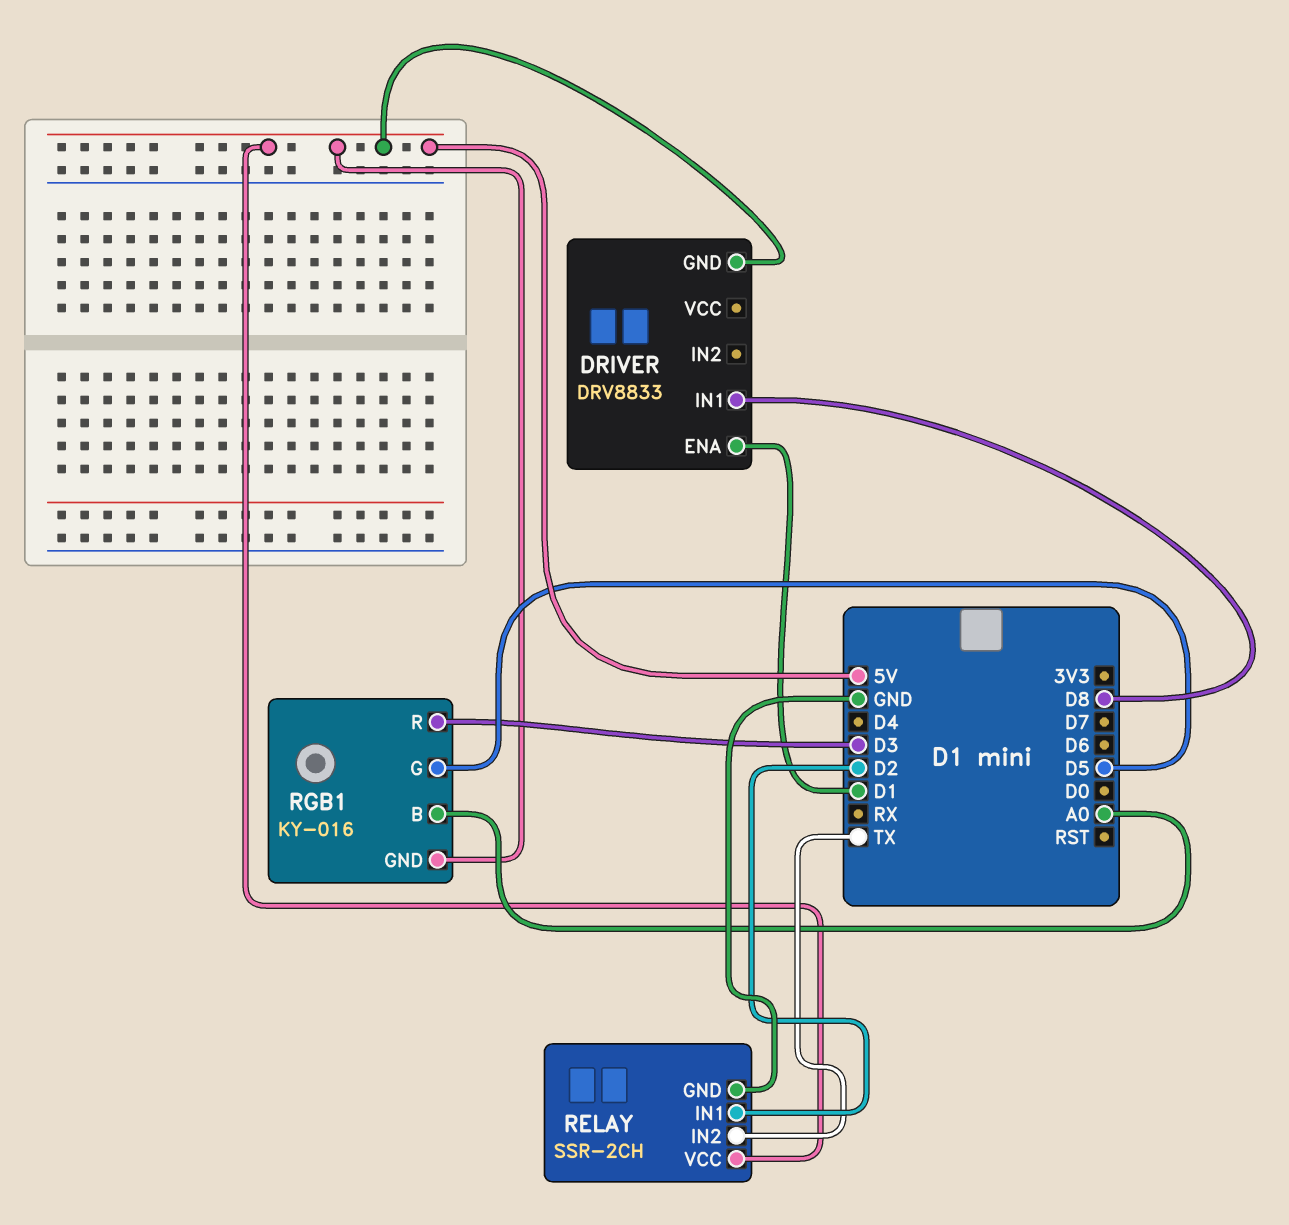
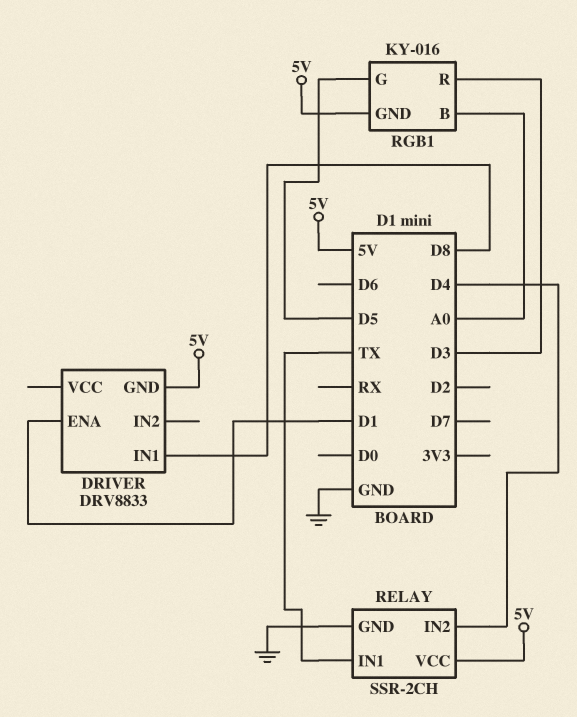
RELAY pin IN1: D2 -> TX
RELAY pin IN2: TX -> D4

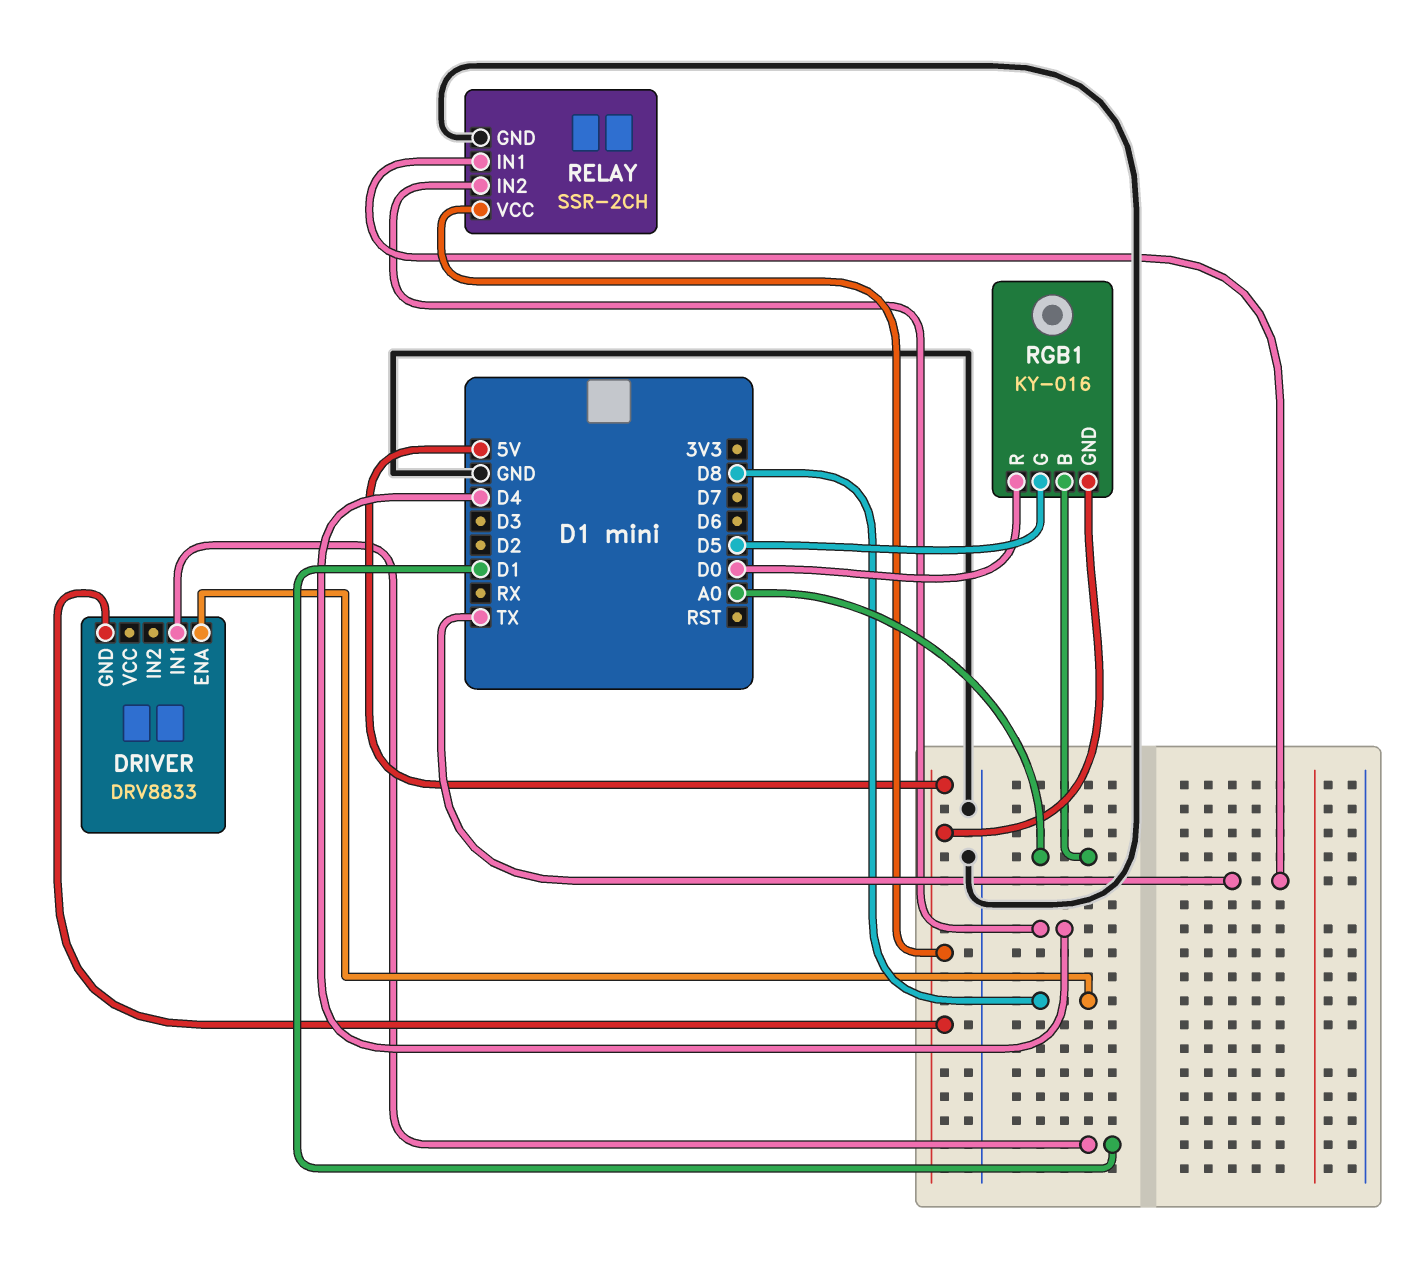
DRIVER pin ENA: D1 -> D8
DRIVER pin IN1: D8 -> D1
RGB1 pin R: D3 -> D0

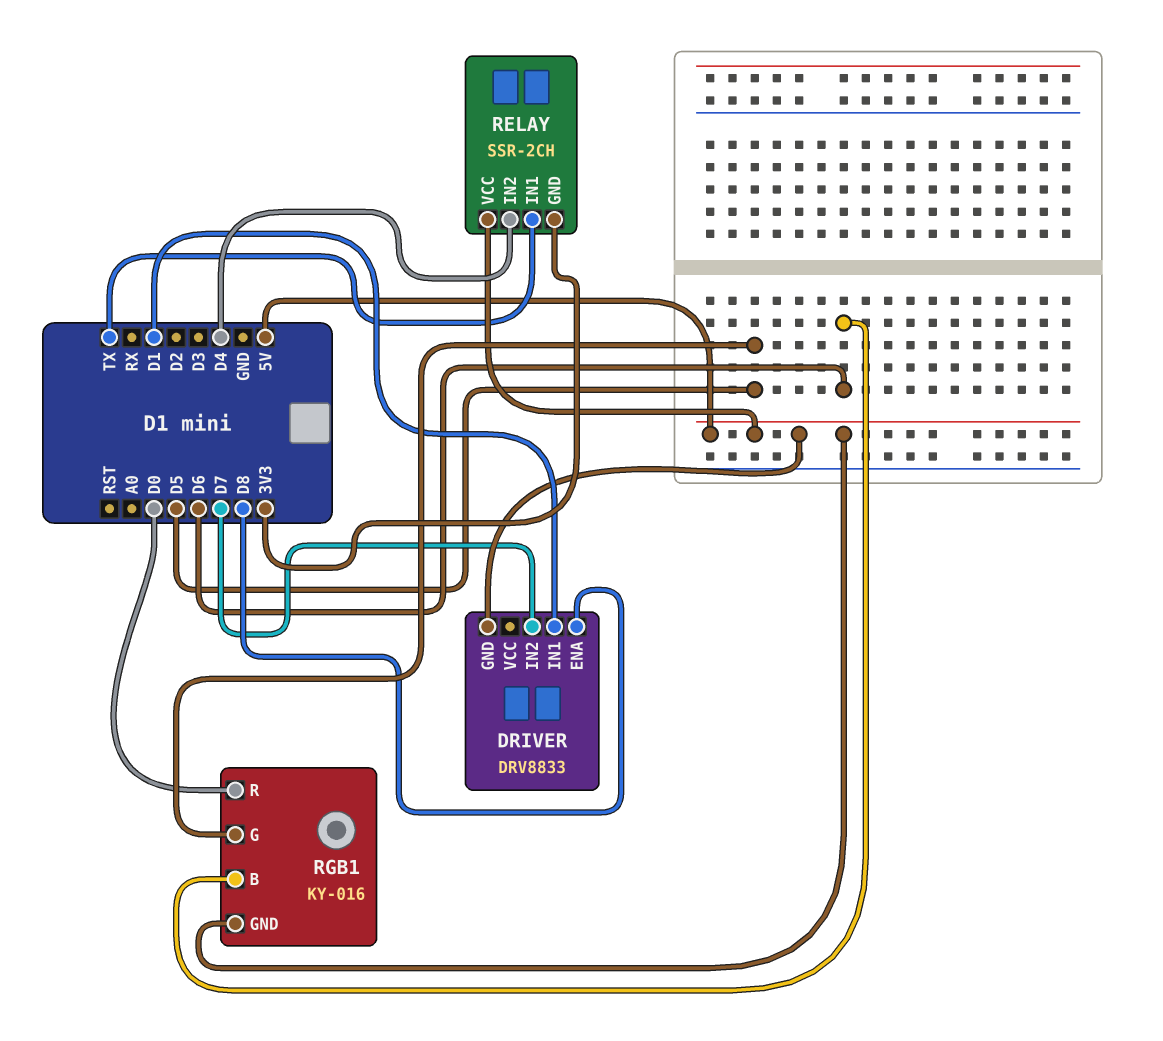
DRIVER pin IN2: none -> D7
RELAY pin GND: GND -> 3V3
RGB1 pin B: A0 -> D6

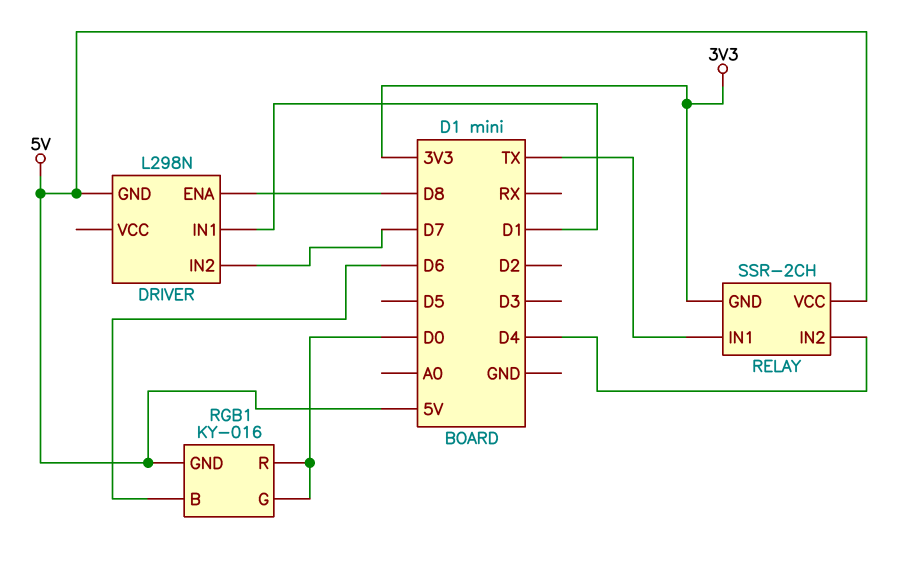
DRIVER: DRV8833 -> L298N
RGB1 pin G: D5 -> D0

